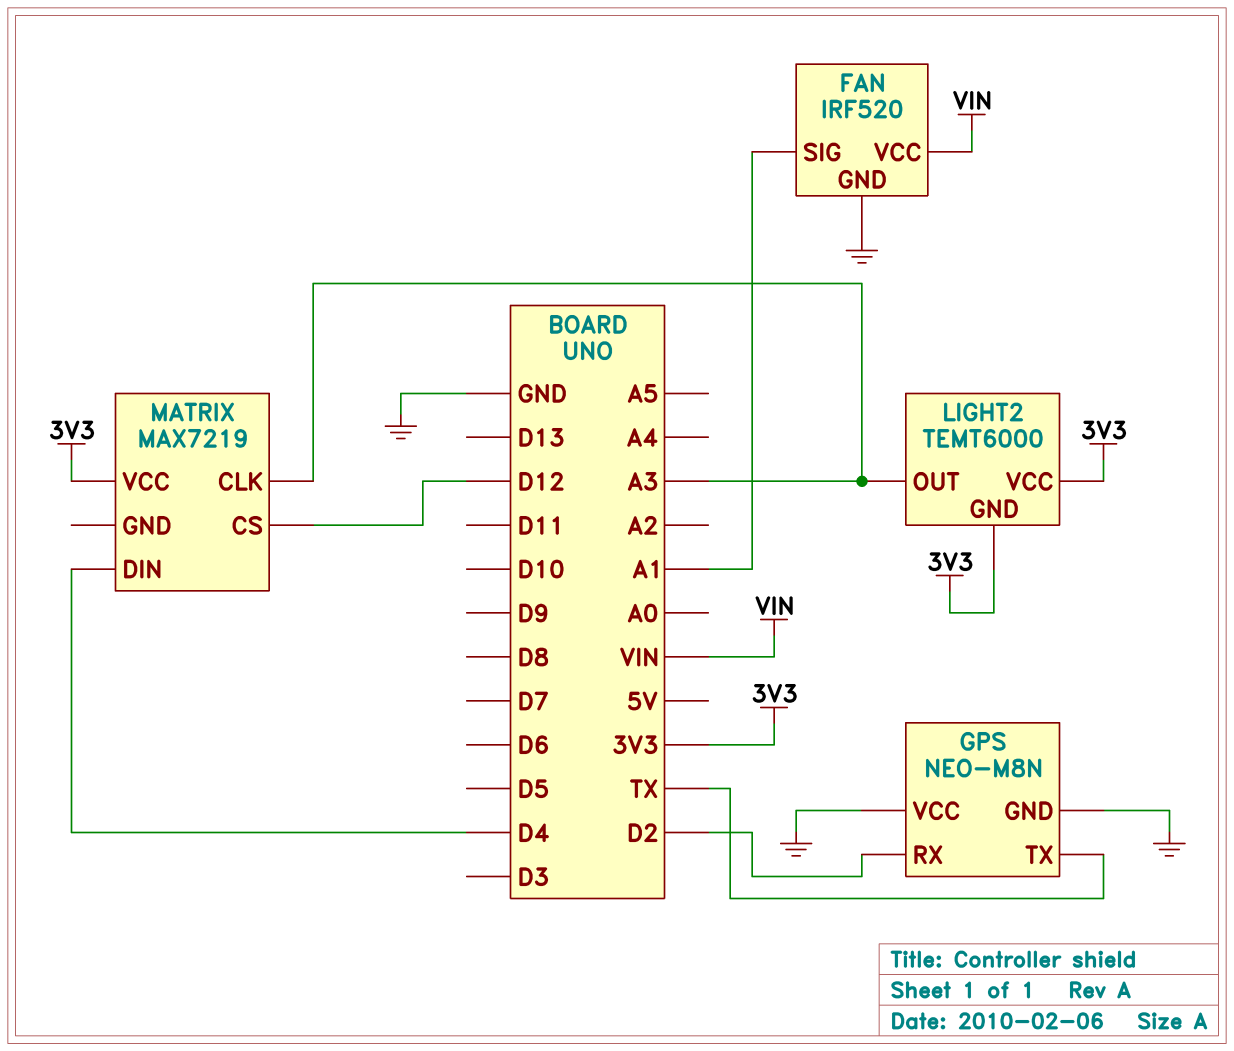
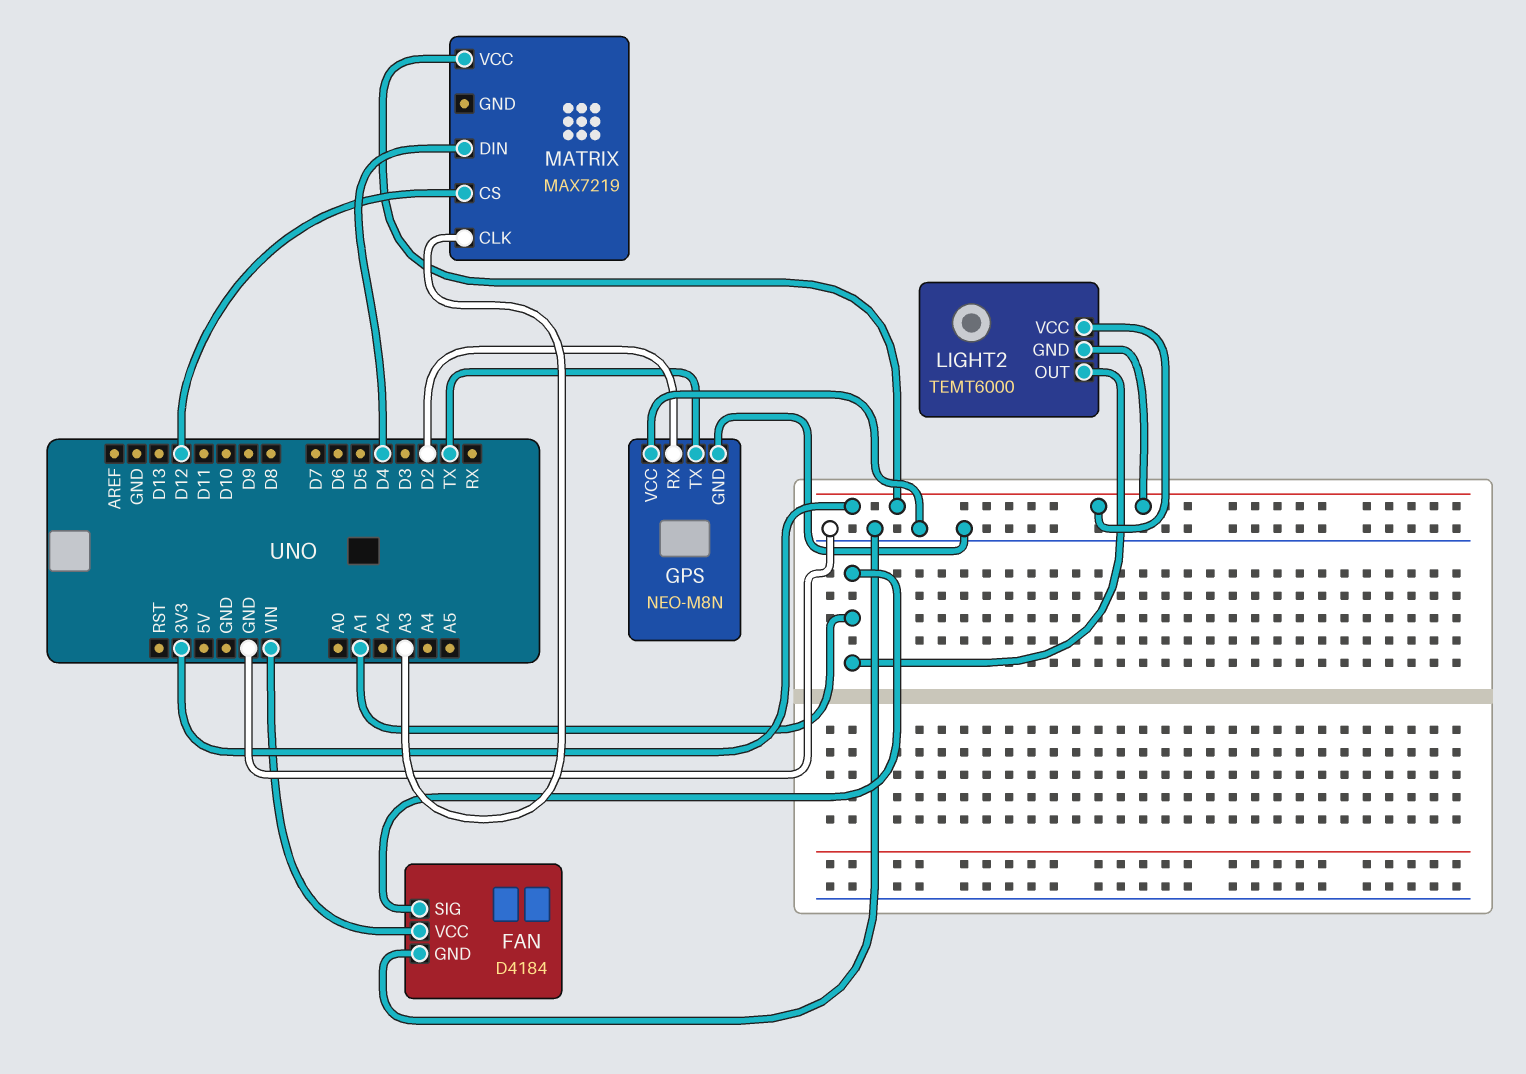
FAN: IRF520 -> D4184
LIGHT2 pin OUT: A3 -> A1

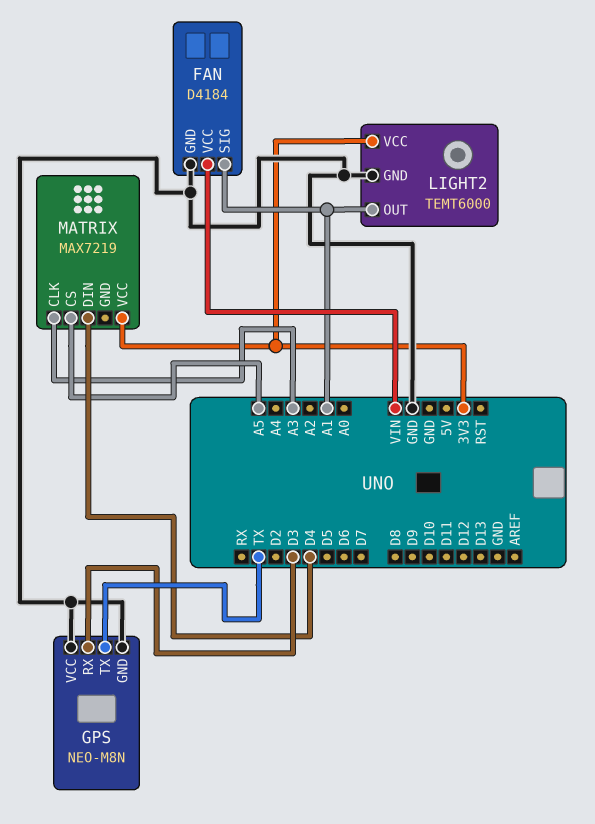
GPS pin RX: D2 -> D3
LIGHT2 pin GND: 3V3 -> GND
MATRIX pin CS: D12 -> A5

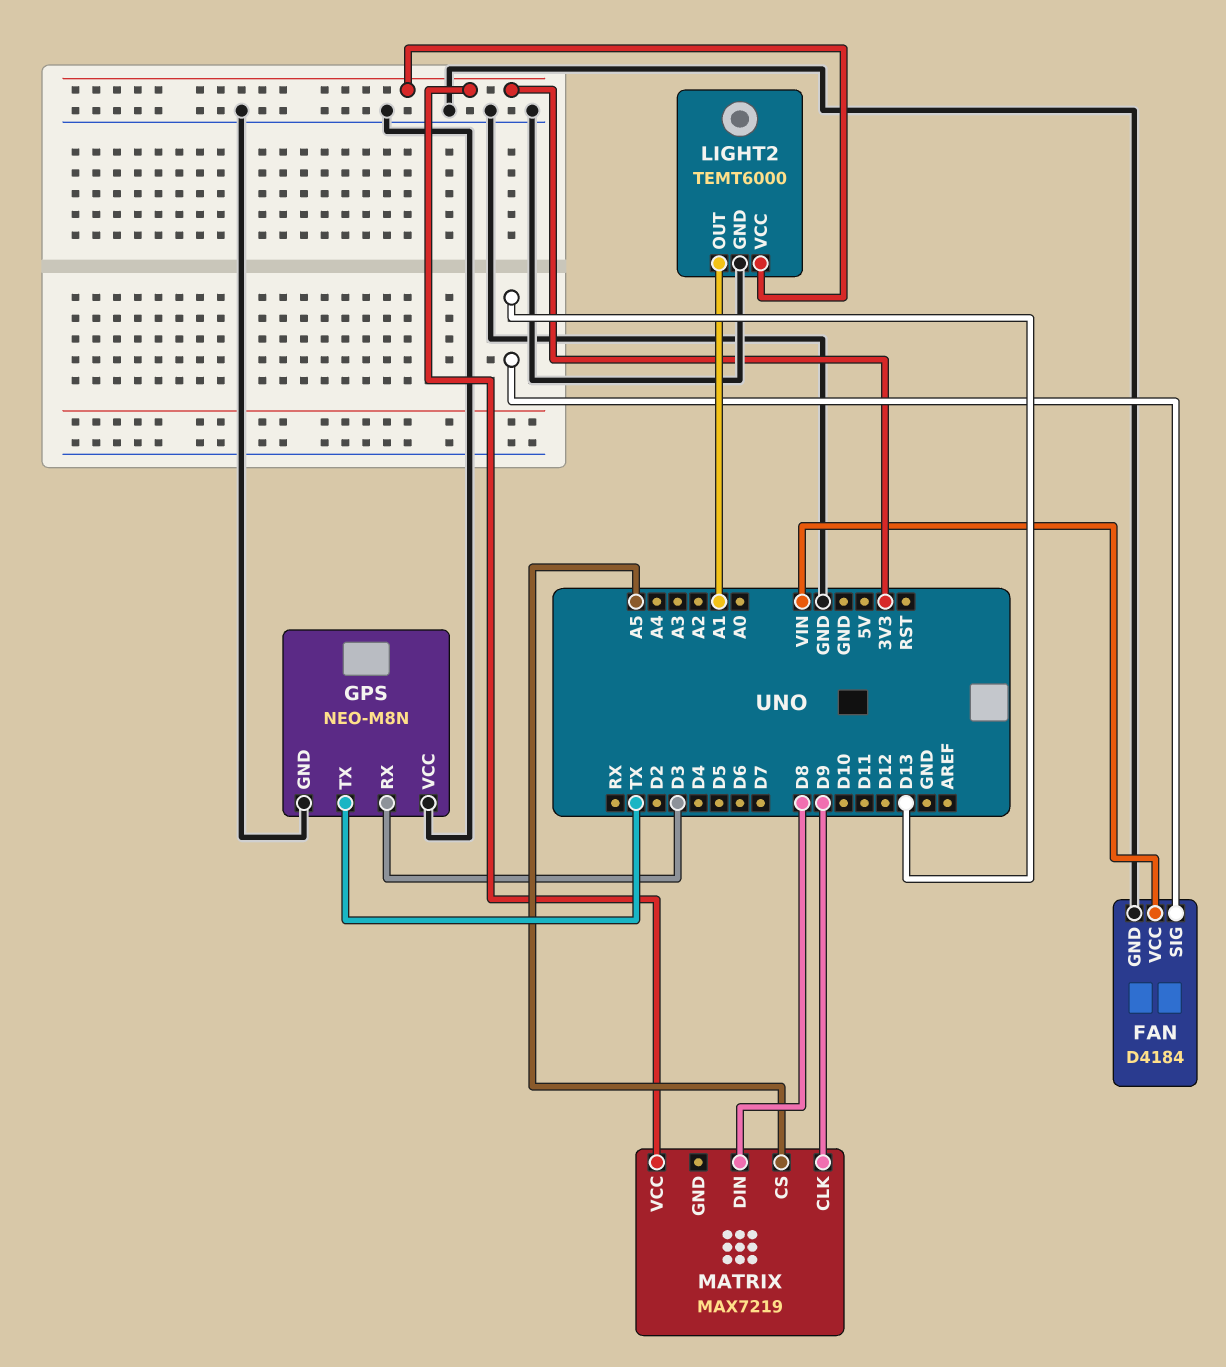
FAN pin SIG: A1 -> D13
MATRIX pin CLK: A3 -> D9
MATRIX pin DIN: D4 -> D8

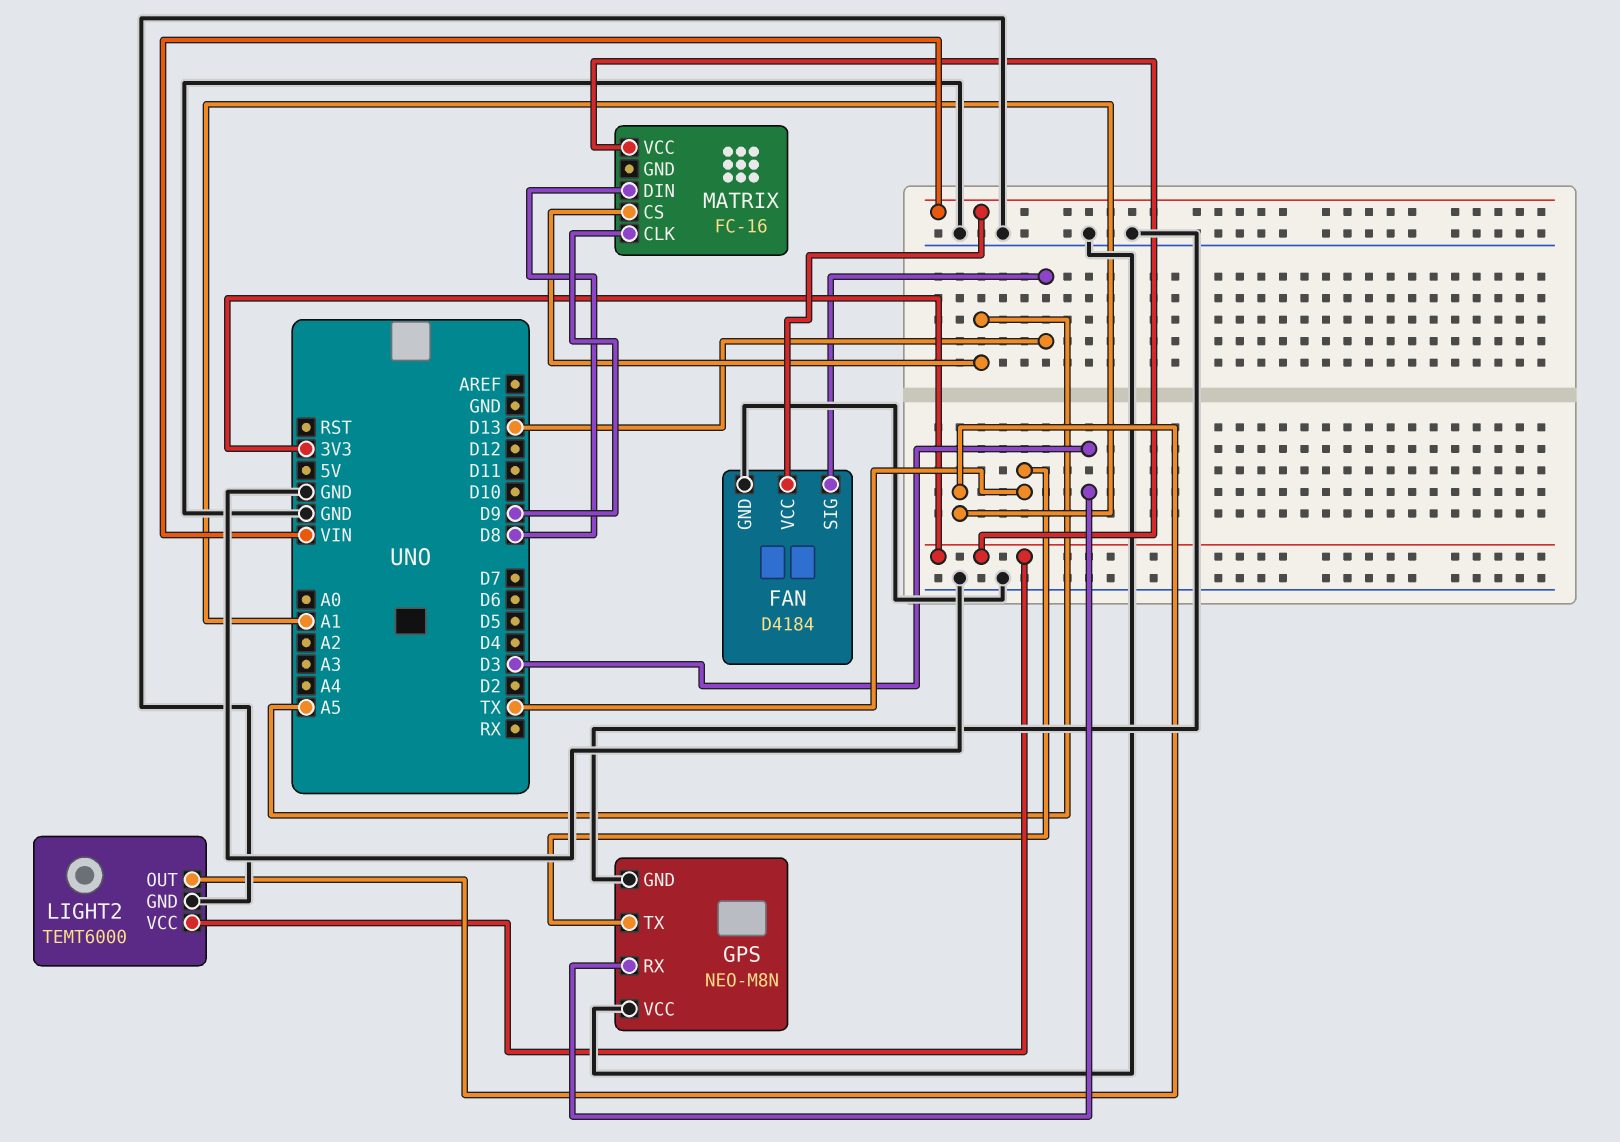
MATRIX: MAX7219 -> FC-16

